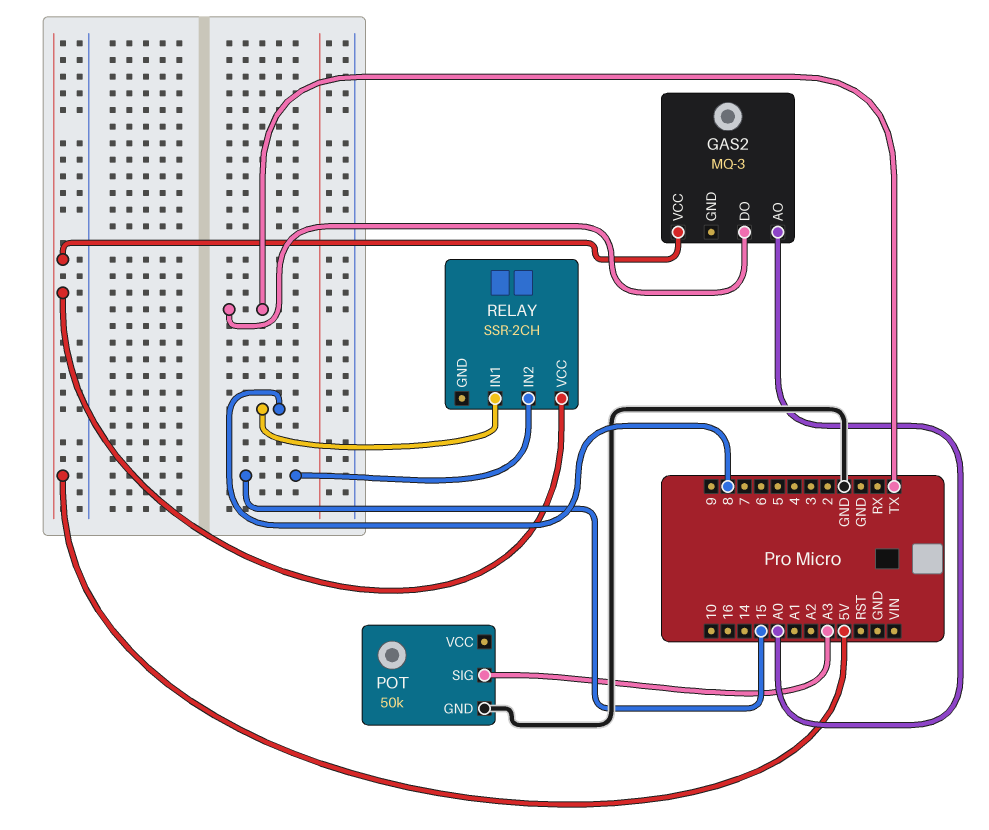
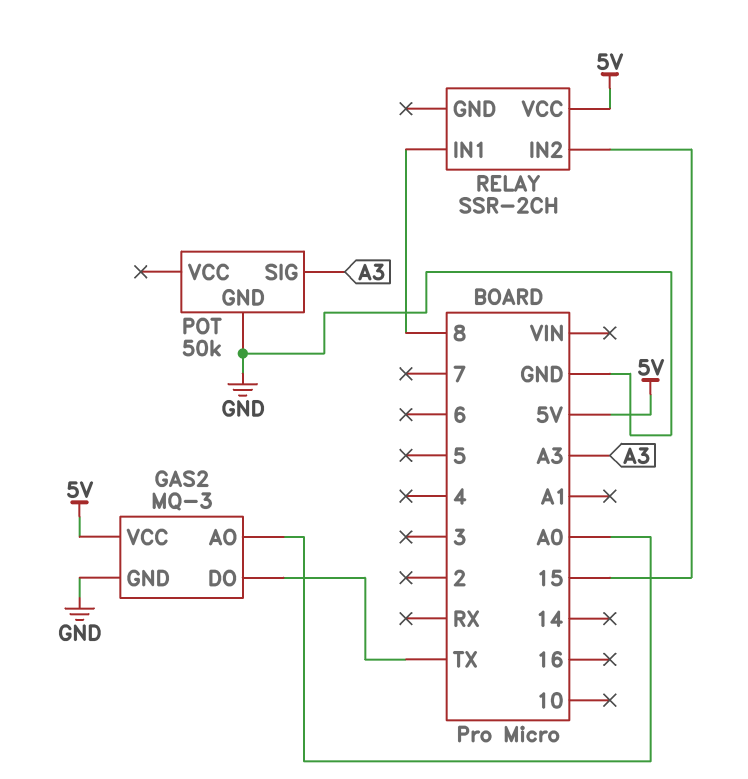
GAS2 pin GND: none -> GND

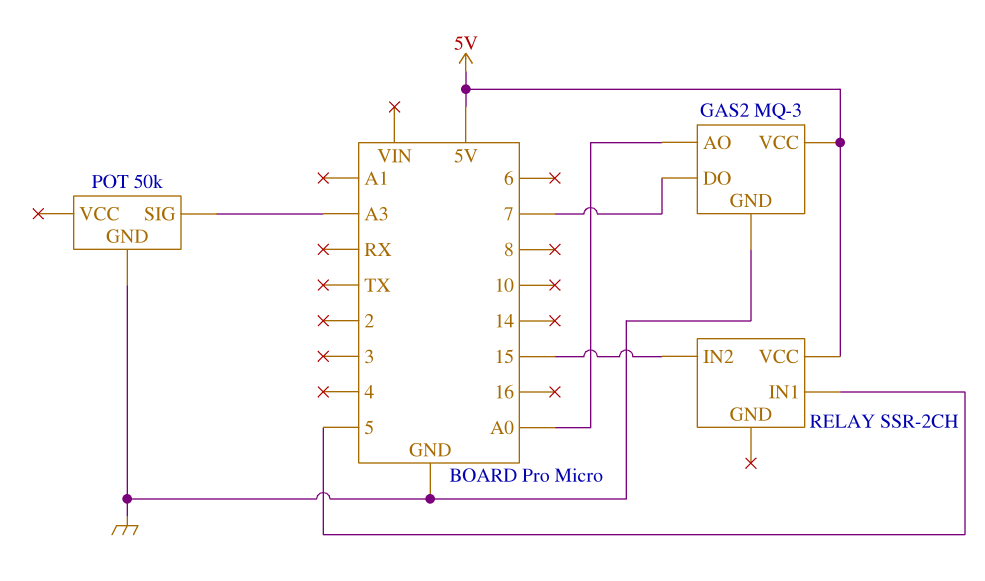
GAS2 pin DO: TX -> 7
RELAY pin IN1: 8 -> 5

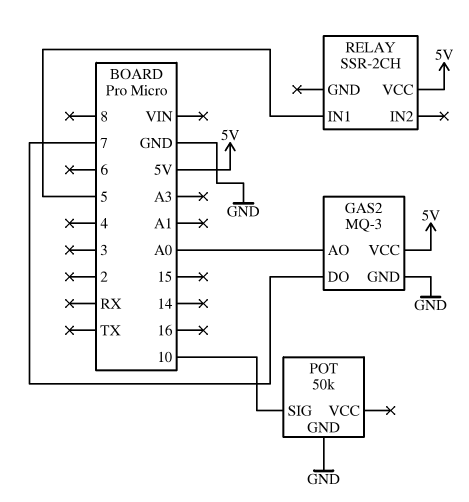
POT pin SIG: A3 -> 10
RELAY pin IN2: 15 -> none

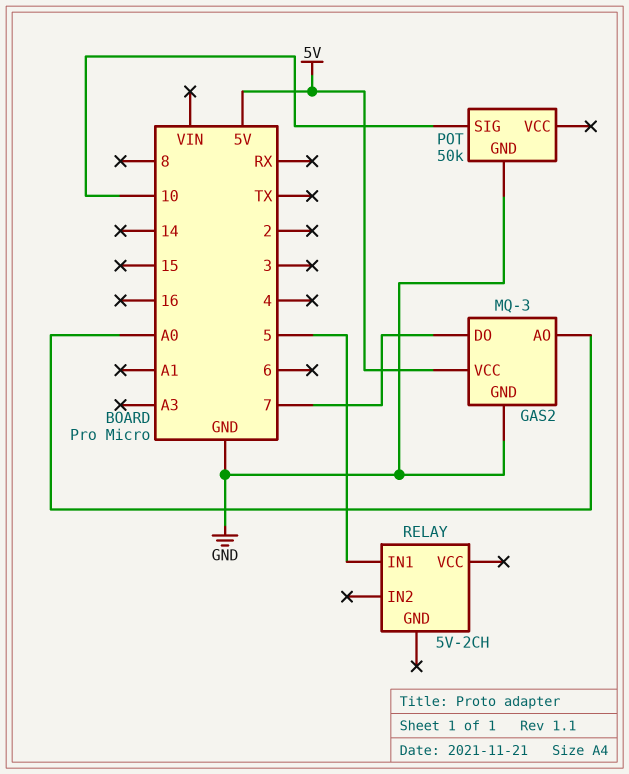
RELAY: SSR-2CH -> 5V-2CH
RELAY pin VCC: 5V -> none

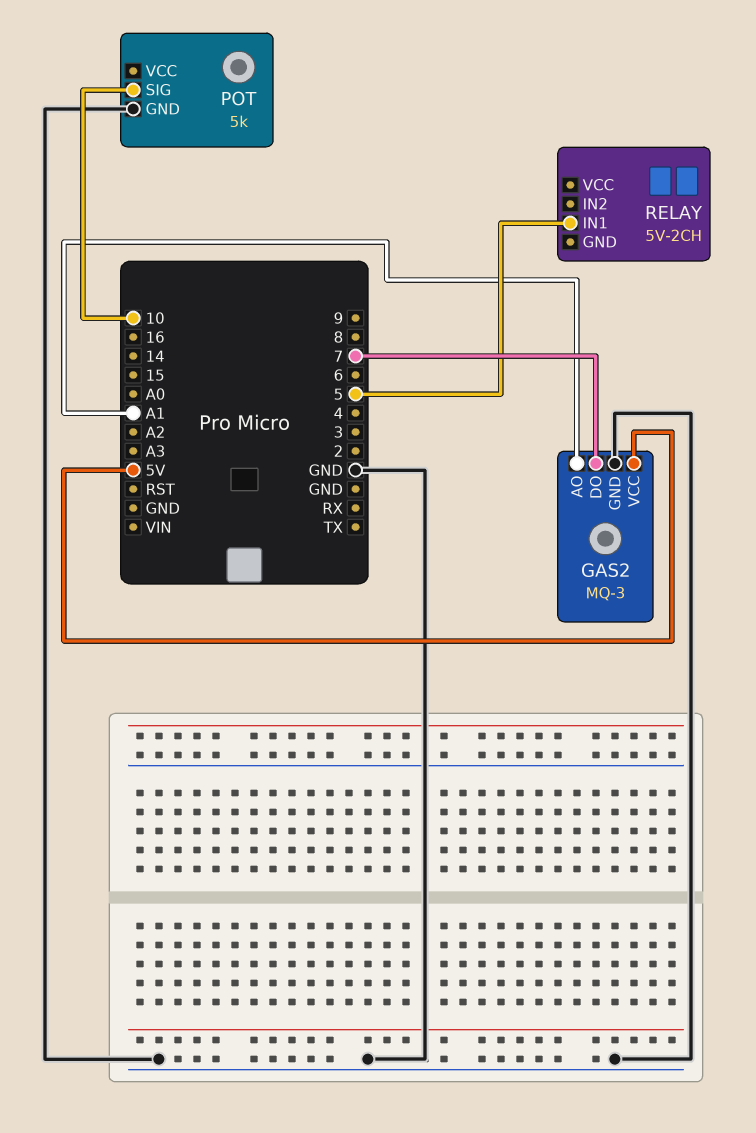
GAS2 pin AO: A0 -> A1
POT: 50k -> 5k

